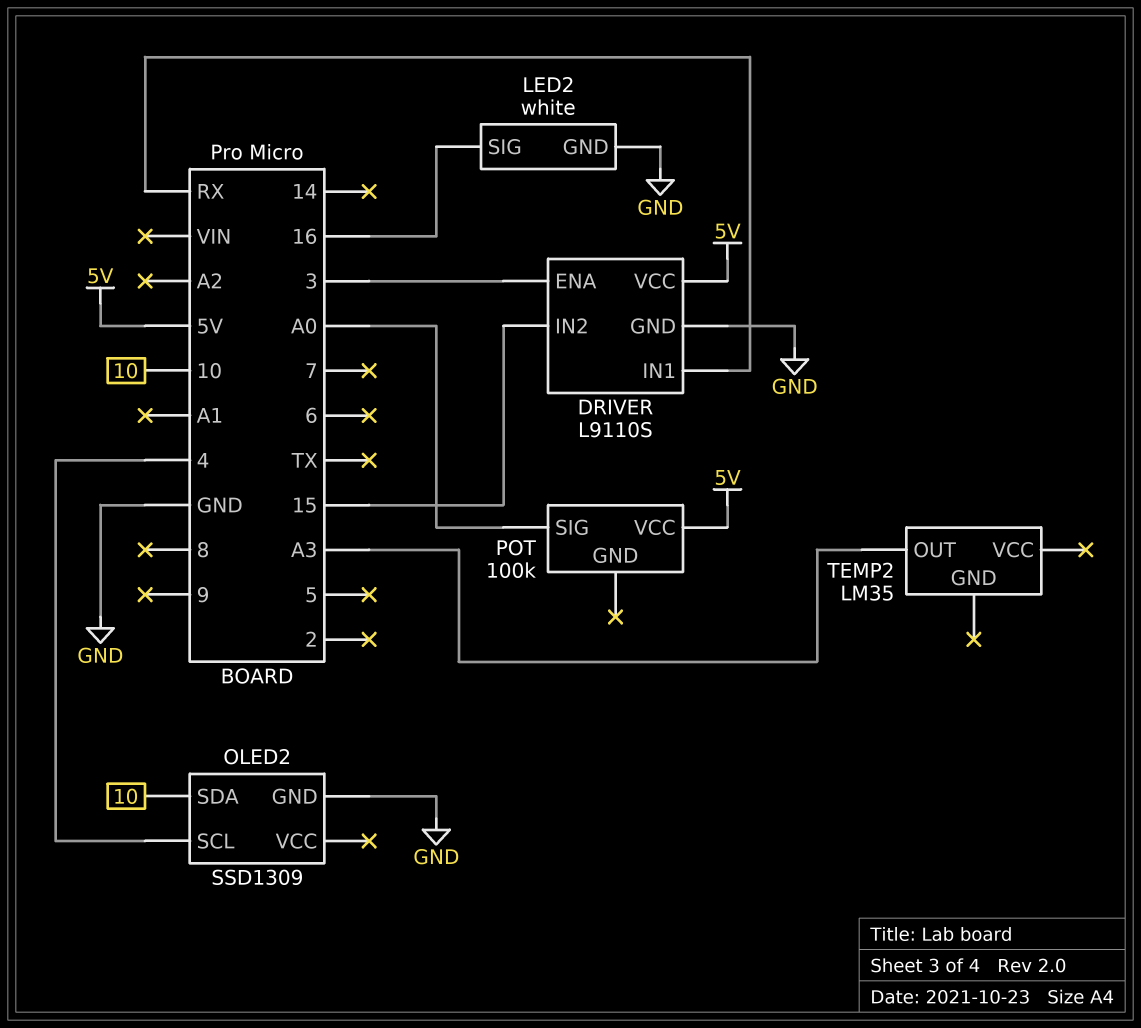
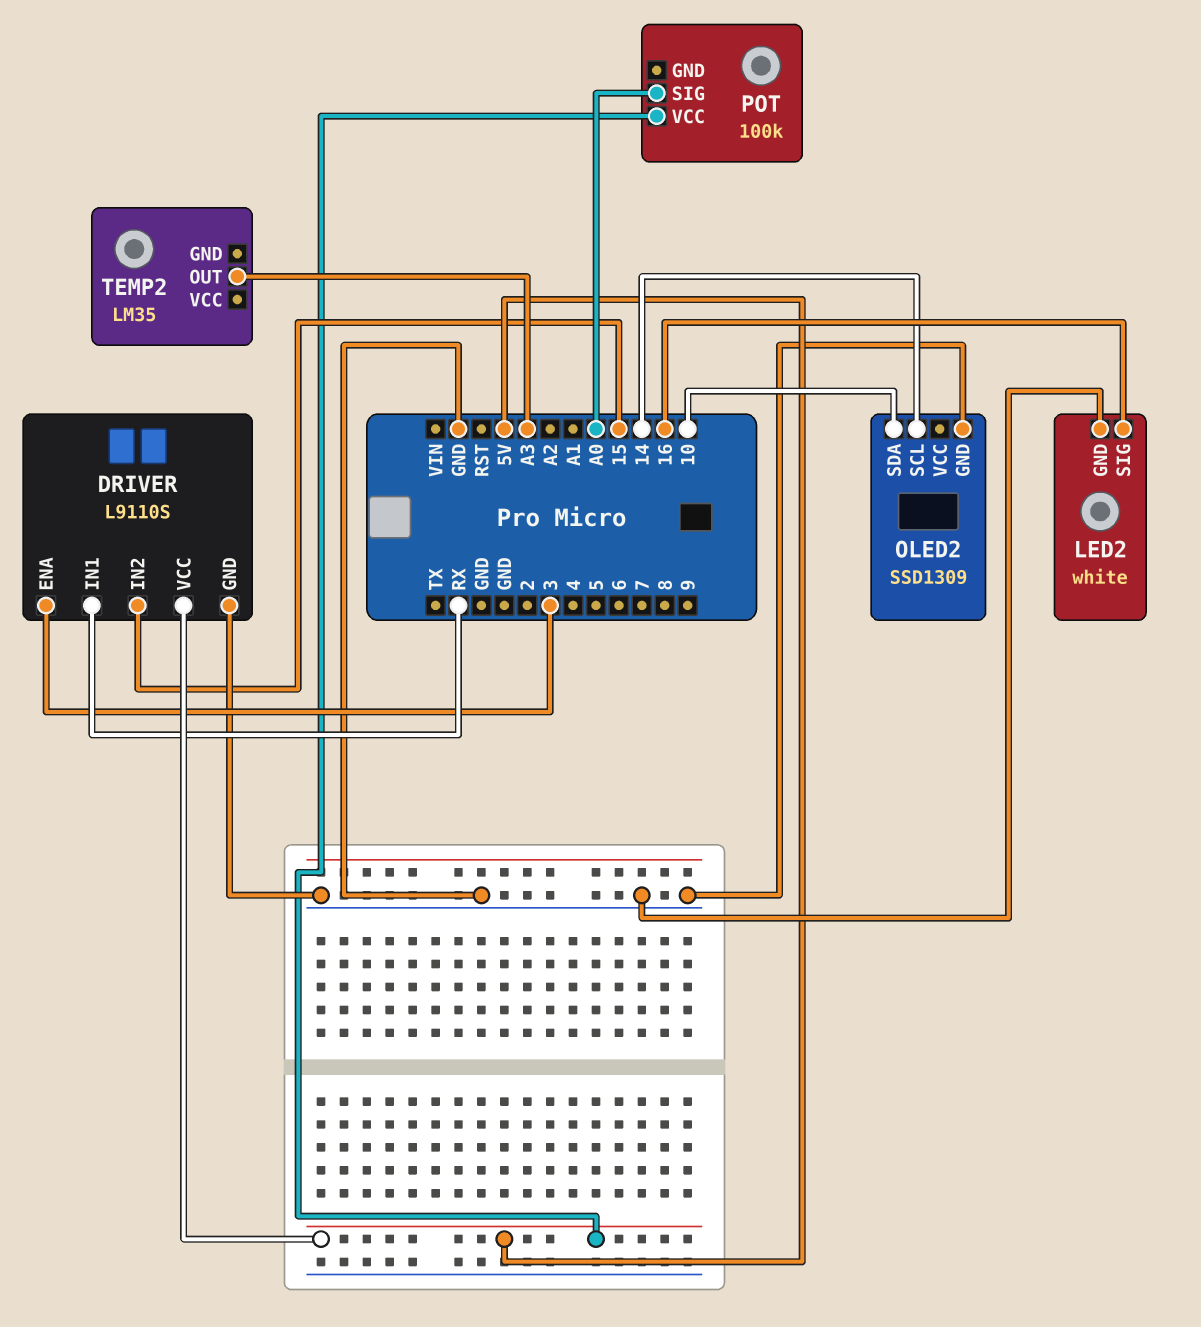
OLED2 pin SCL: 4 -> 14

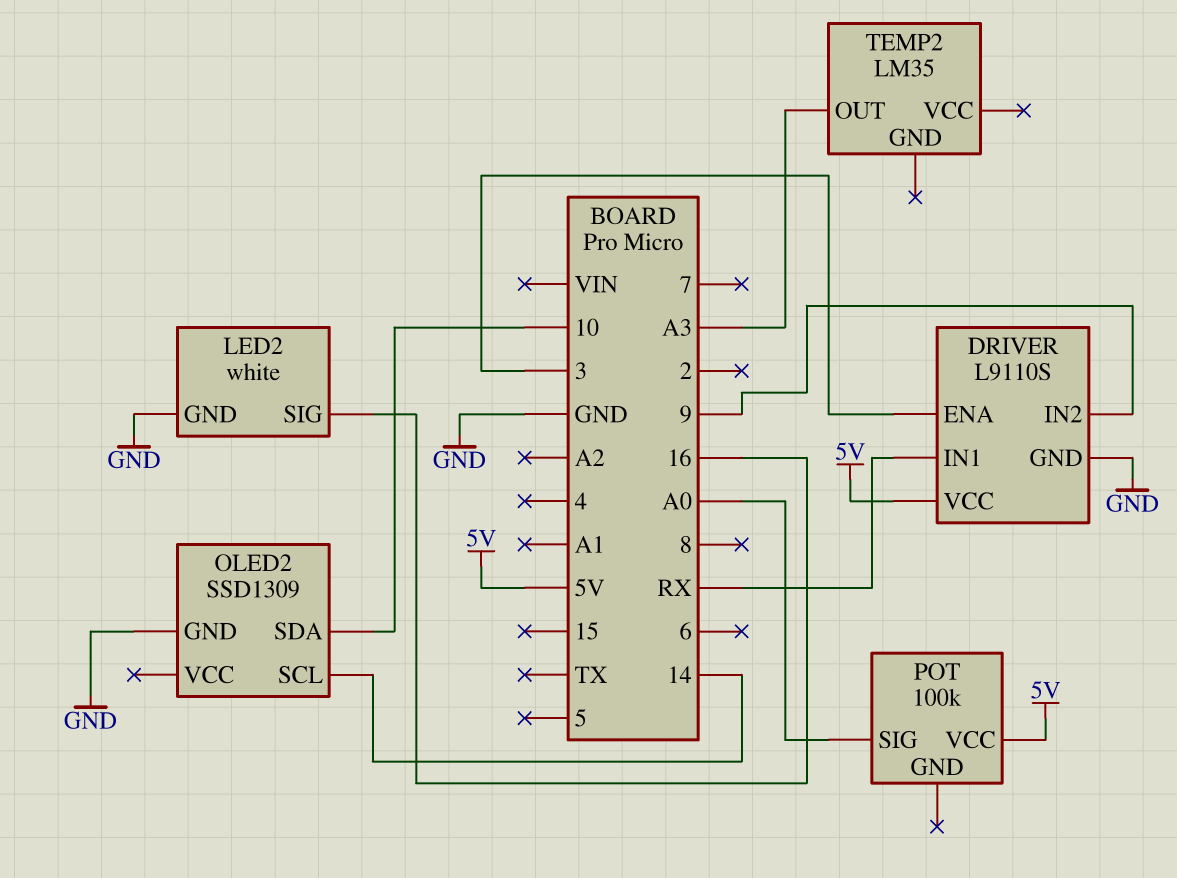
DRIVER pin IN2: 15 -> 9

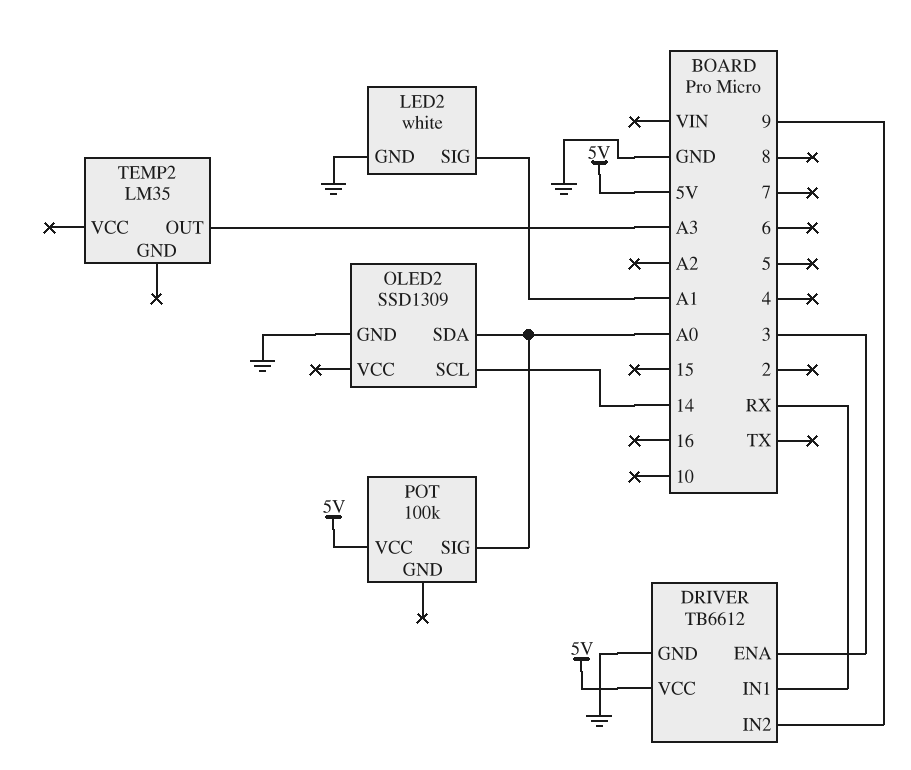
DRIVER: L9110S -> TB6612
LED2 pin SIG: 16 -> A1
OLED2 pin SDA: 10 -> A0

